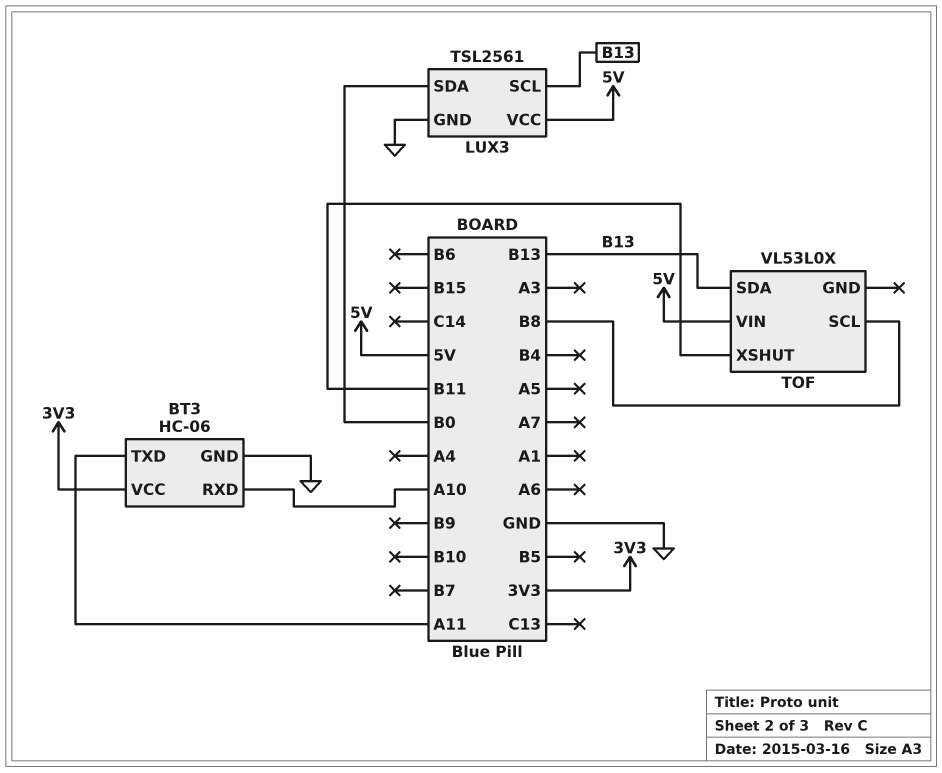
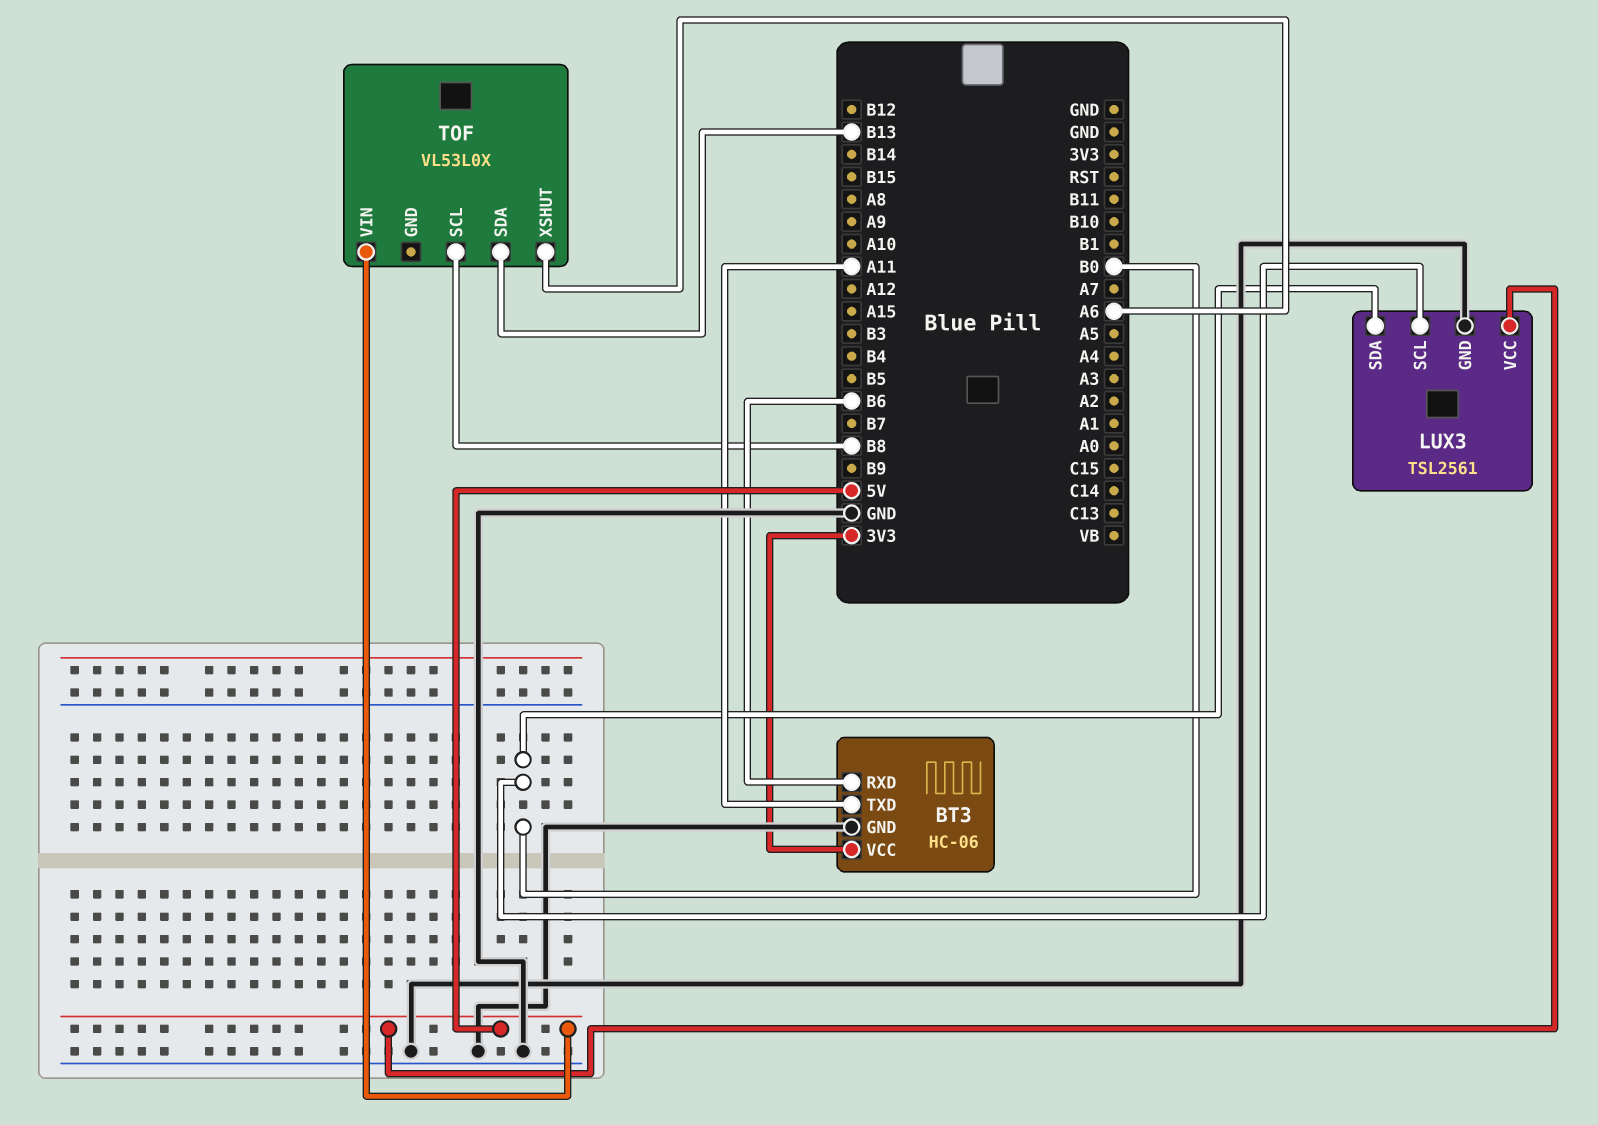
BT3 pin RXD: A10 -> B6
LUX3 pin SCL: B13 -> B0
TOF pin XSHUT: B11 -> A6

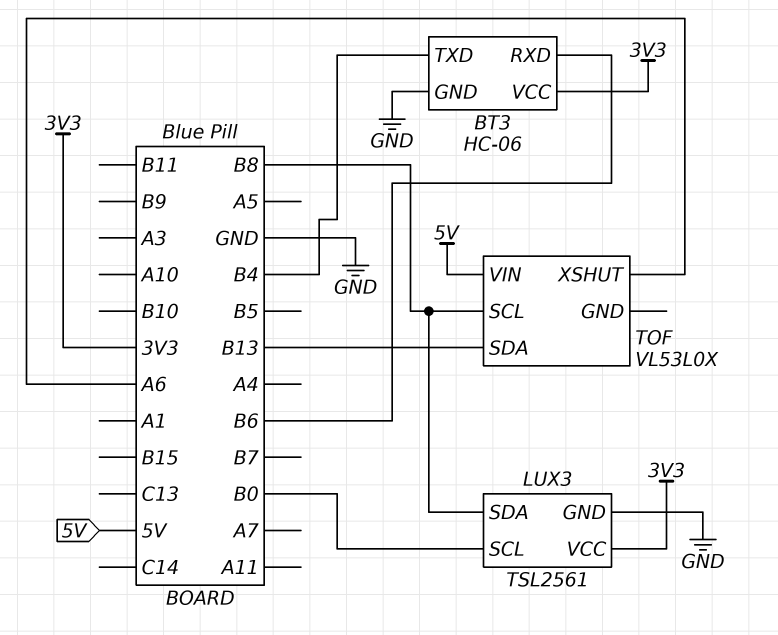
BT3 pin TXD: A11 -> B4
LUX3 pin SDA: B0 -> B8
LUX3 pin VCC: 5V -> 3V3

